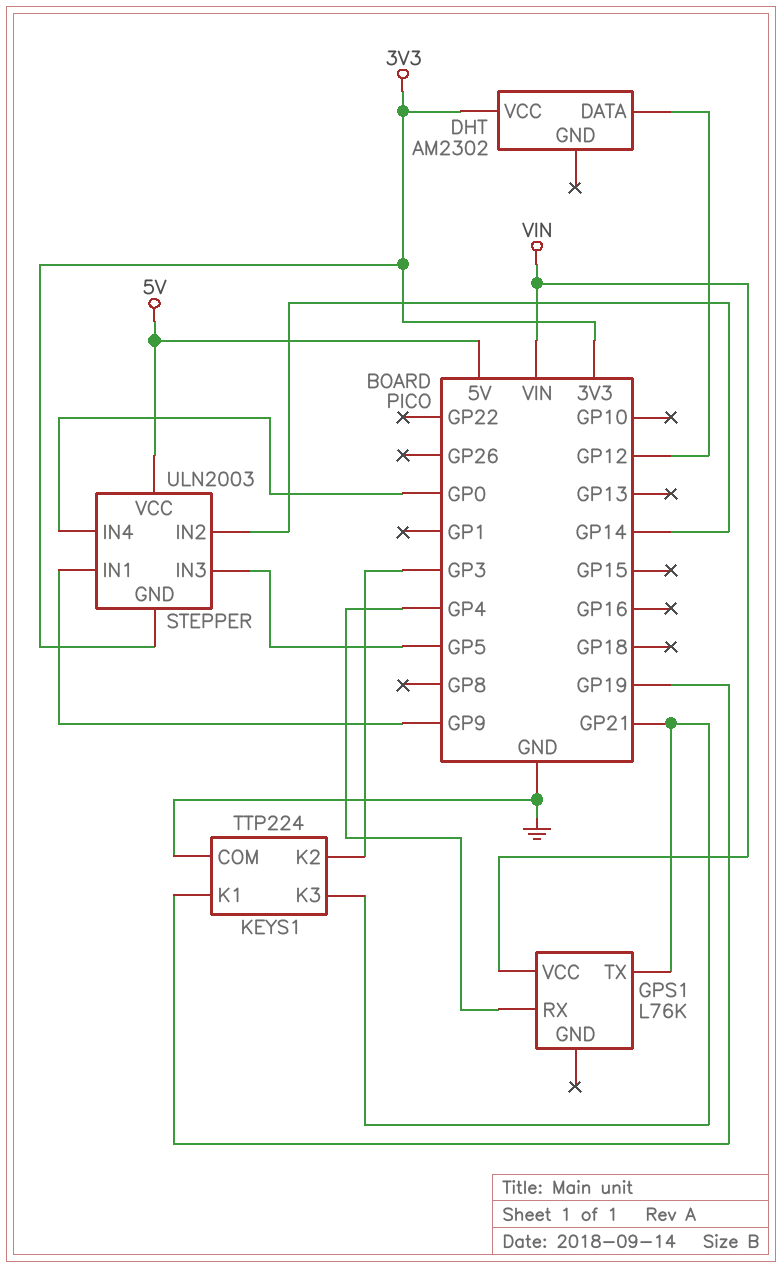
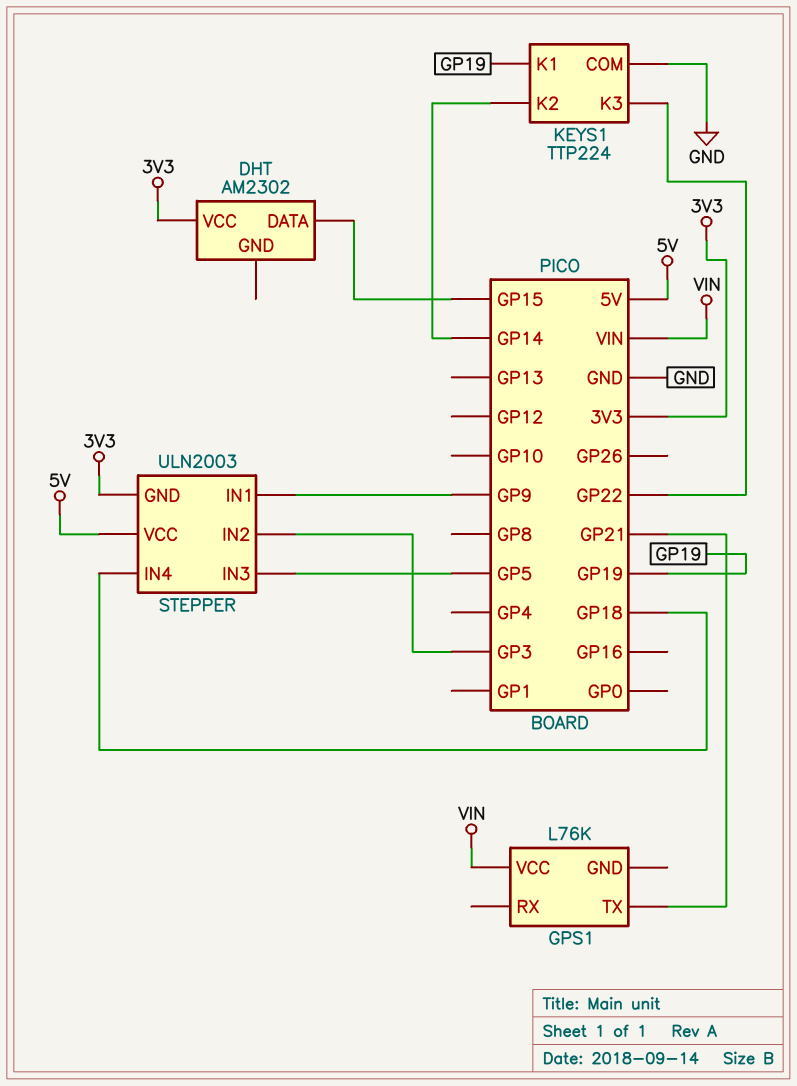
DHT pin DATA: GP12 -> GP15
GPS1 pin RX: GP4 -> none
KEYS1 pin K2: GP3 -> GP14
KEYS1 pin K3: GP21 -> GP22
STEPPER pin IN2: GP14 -> GP3
STEPPER pin IN4: GP0 -> GP18

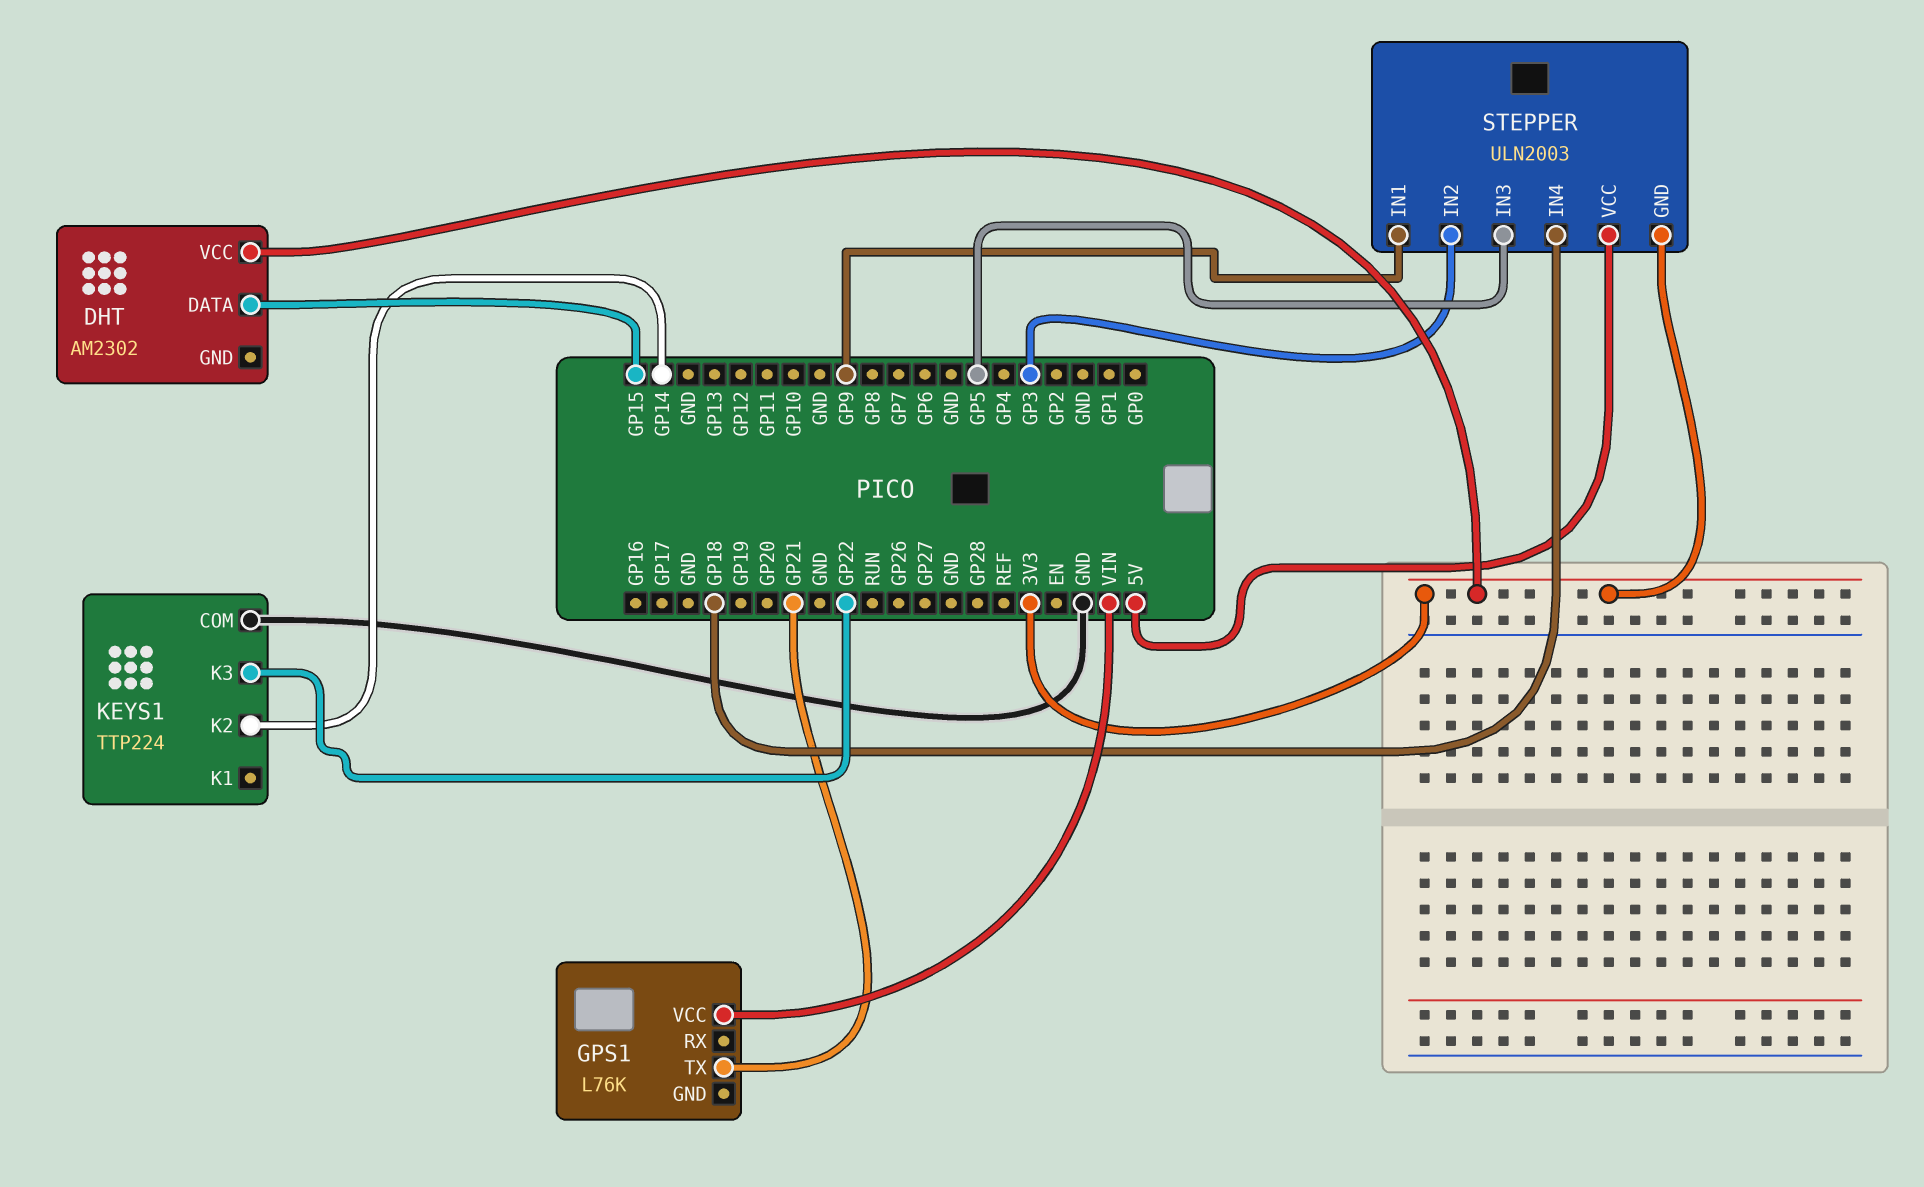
KEYS1 pin K1: GP19 -> none

